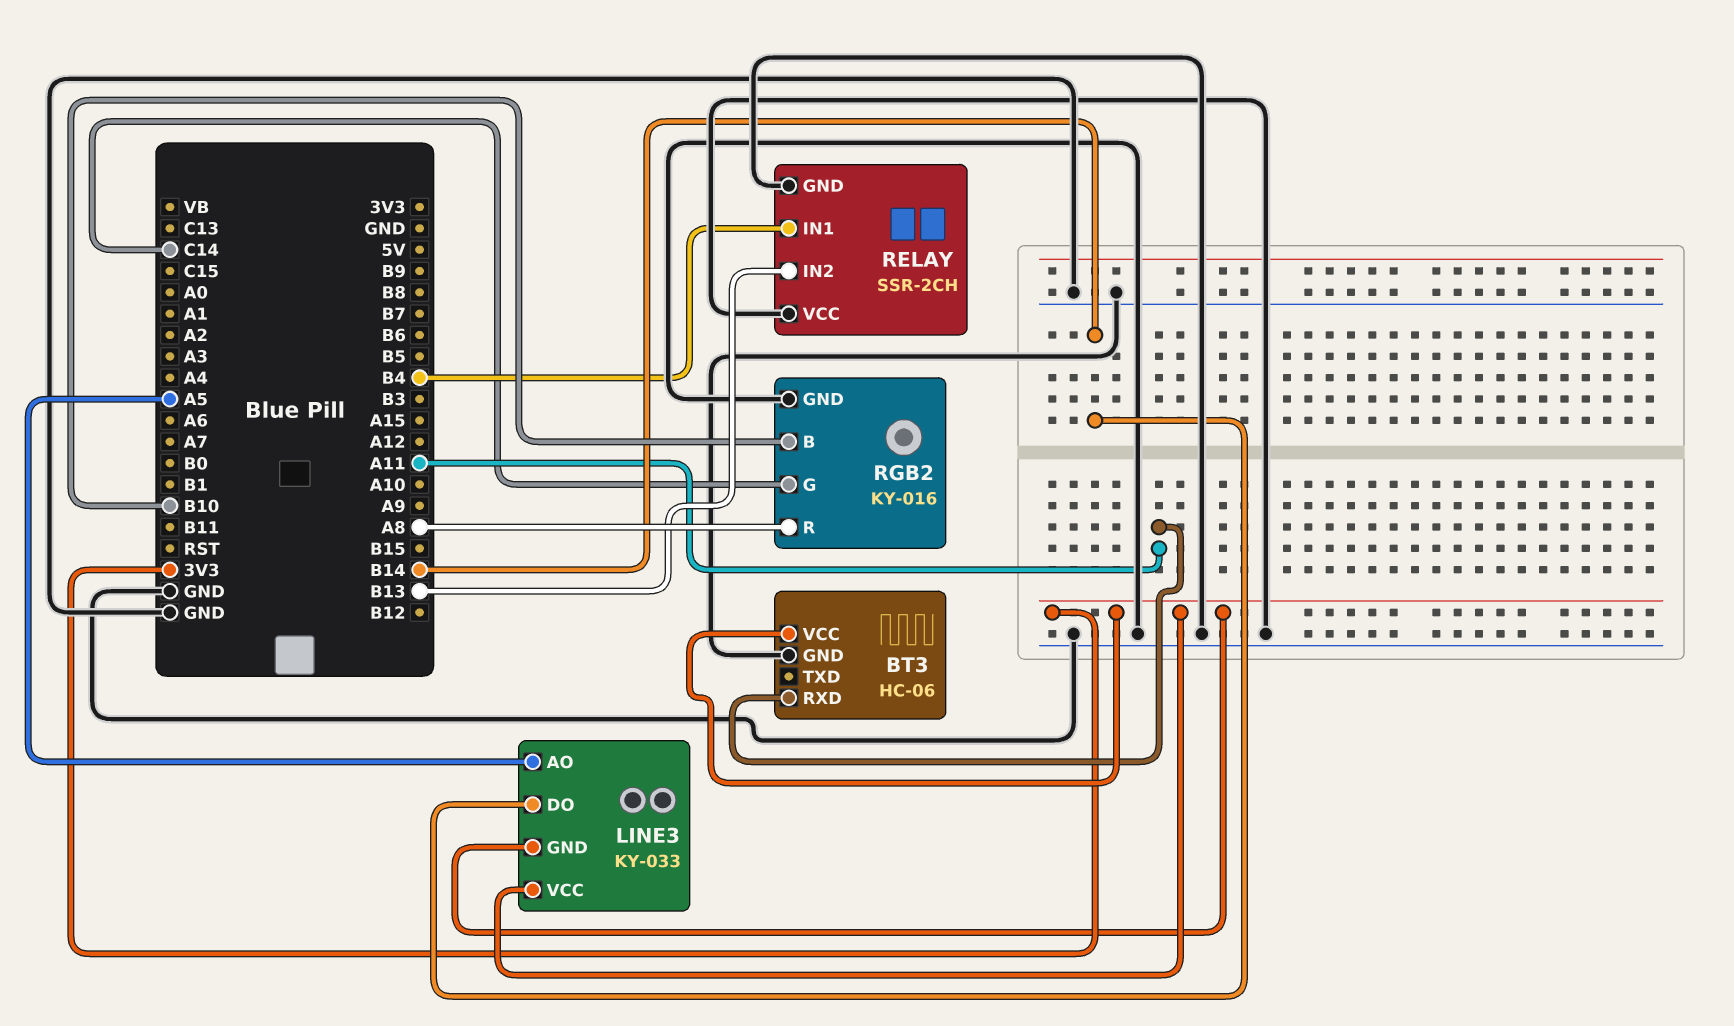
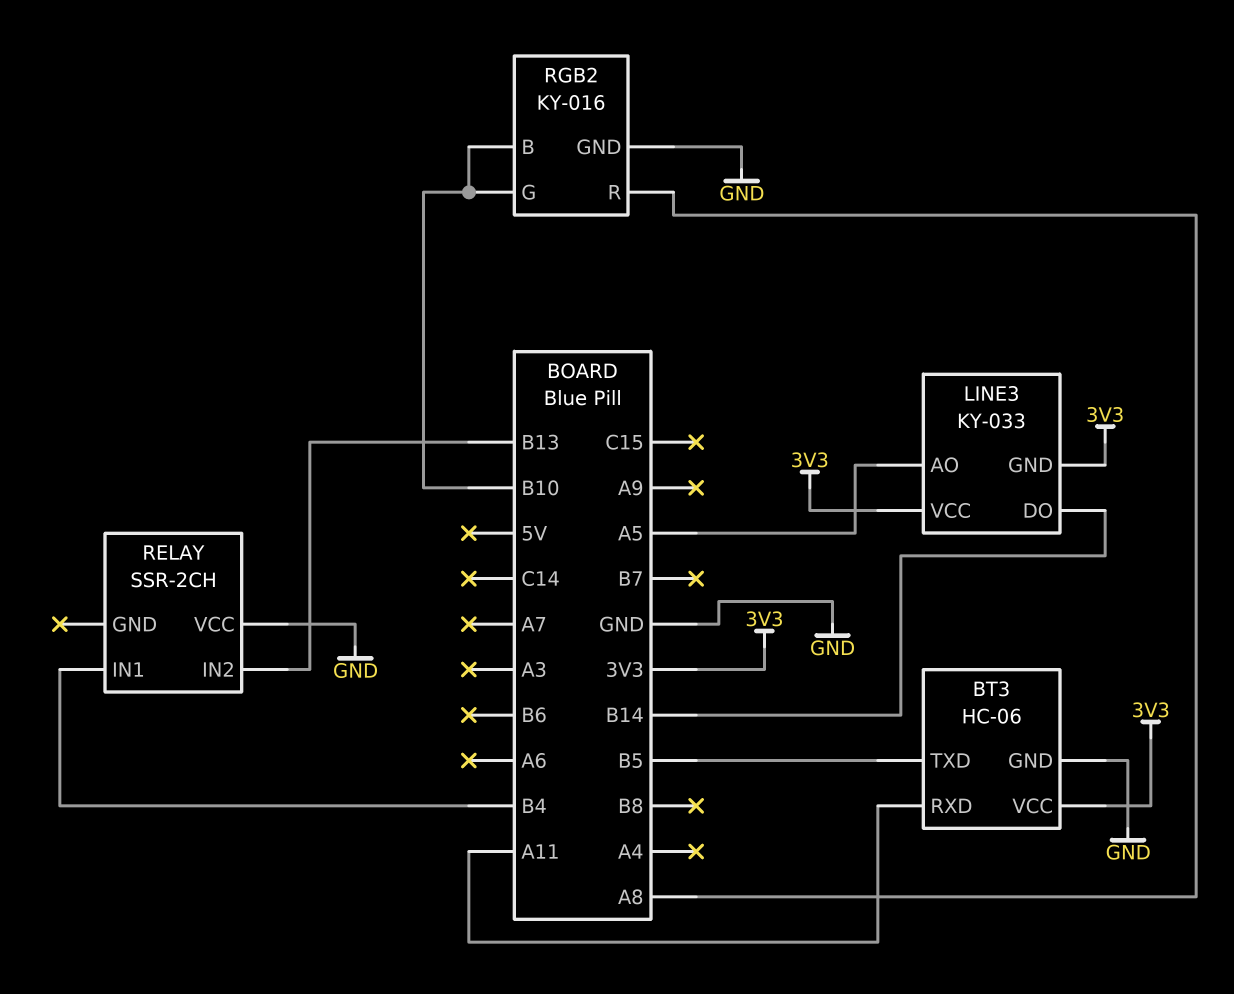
BT3 pin TXD: none -> B5
RELAY pin GND: GND -> none
RGB2 pin G: C14 -> B10

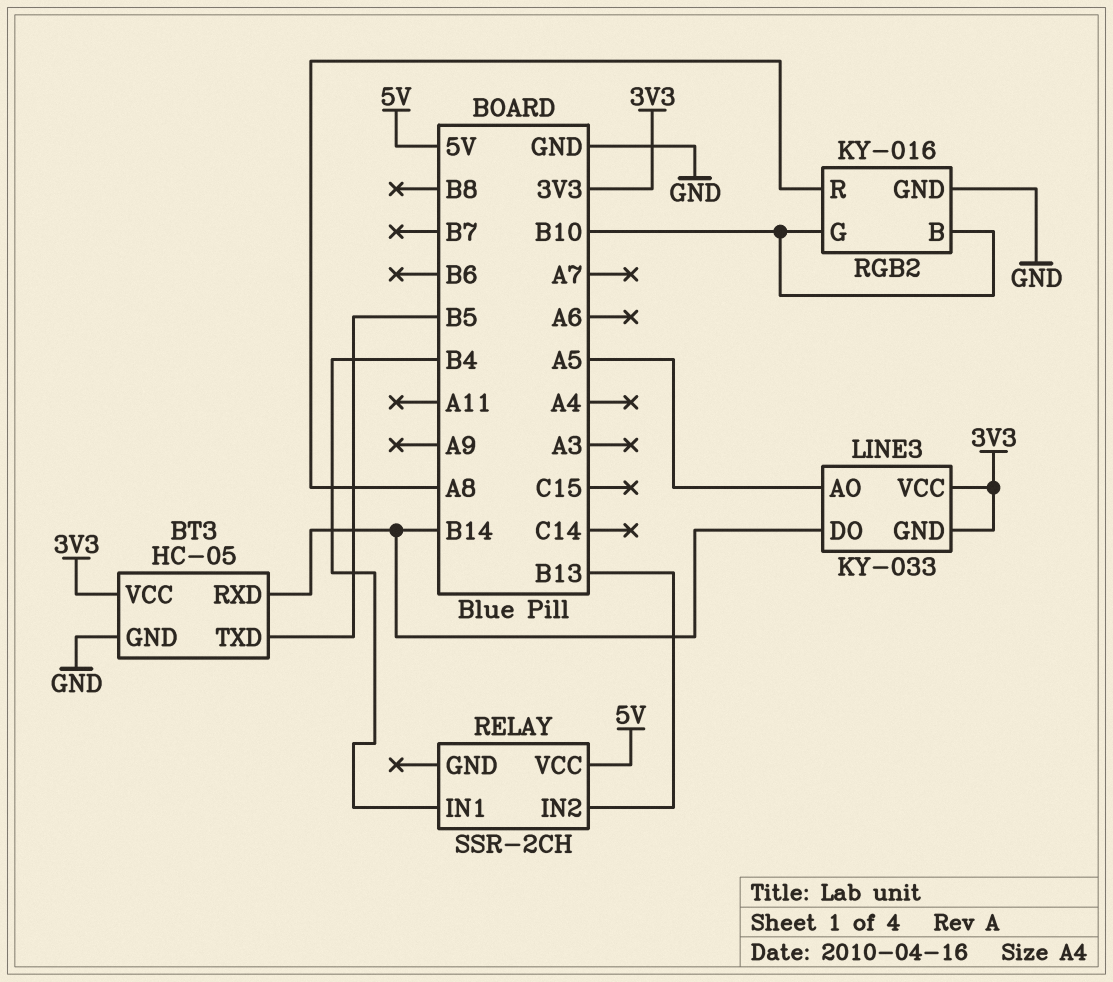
BT3: HC-06 -> HC-05
BT3 pin RXD: A11 -> B14
RELAY pin VCC: GND -> 5V

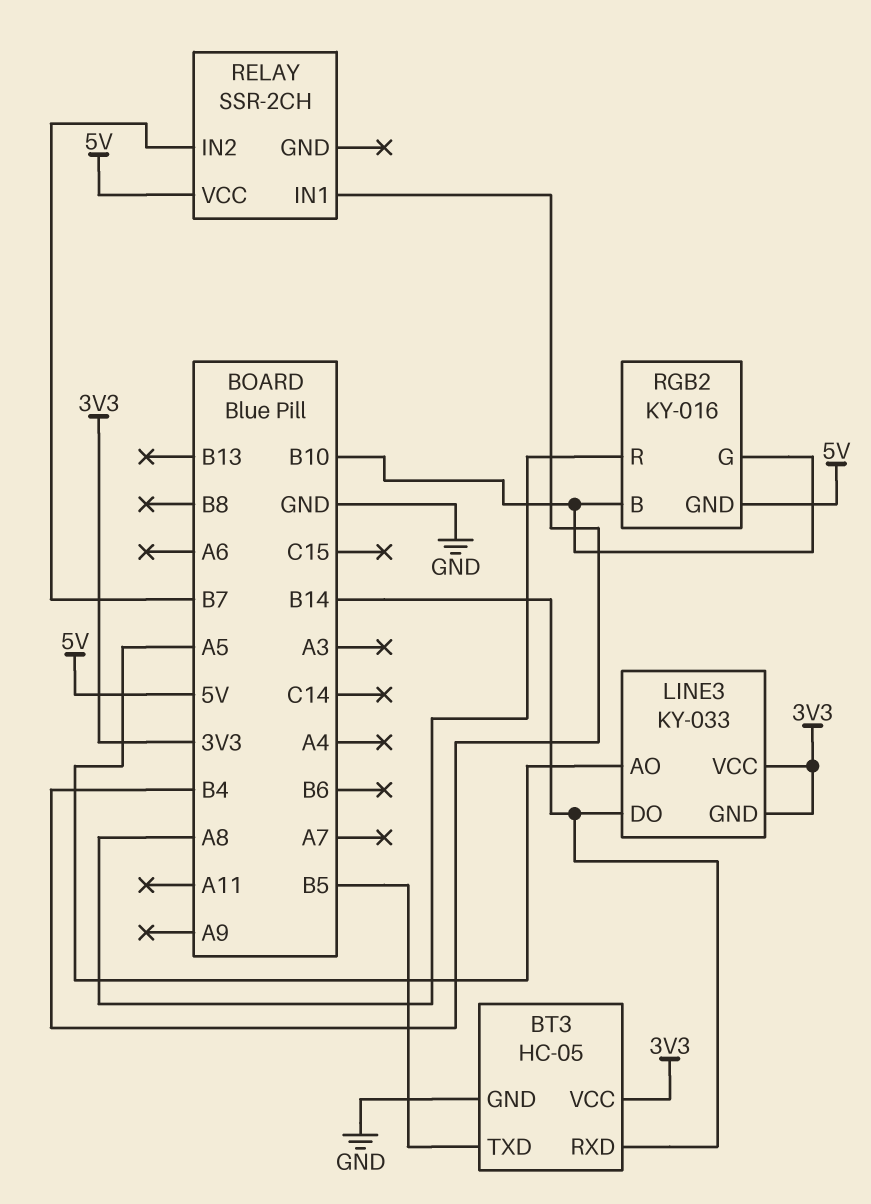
RELAY pin IN2: B13 -> B7
RGB2 pin GND: GND -> 5V

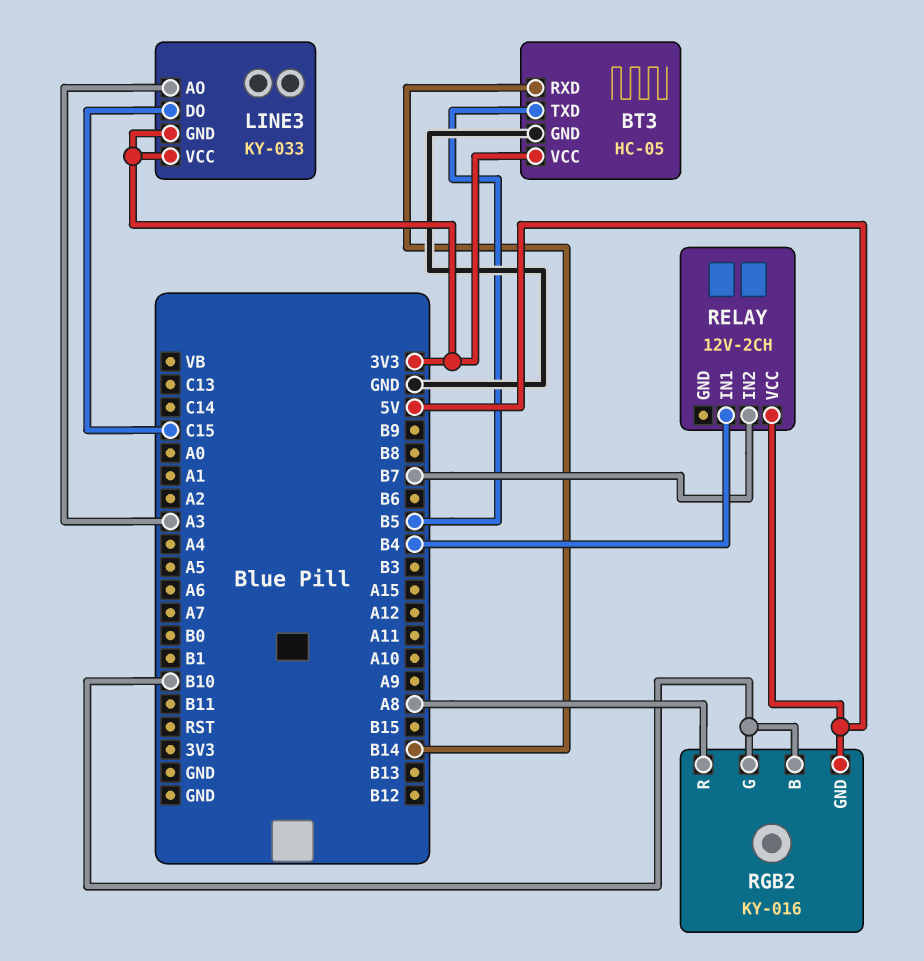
LINE3 pin AO: A5 -> A3
LINE3 pin DO: B14 -> C15
RELAY: SSR-2CH -> 12V-2CH

